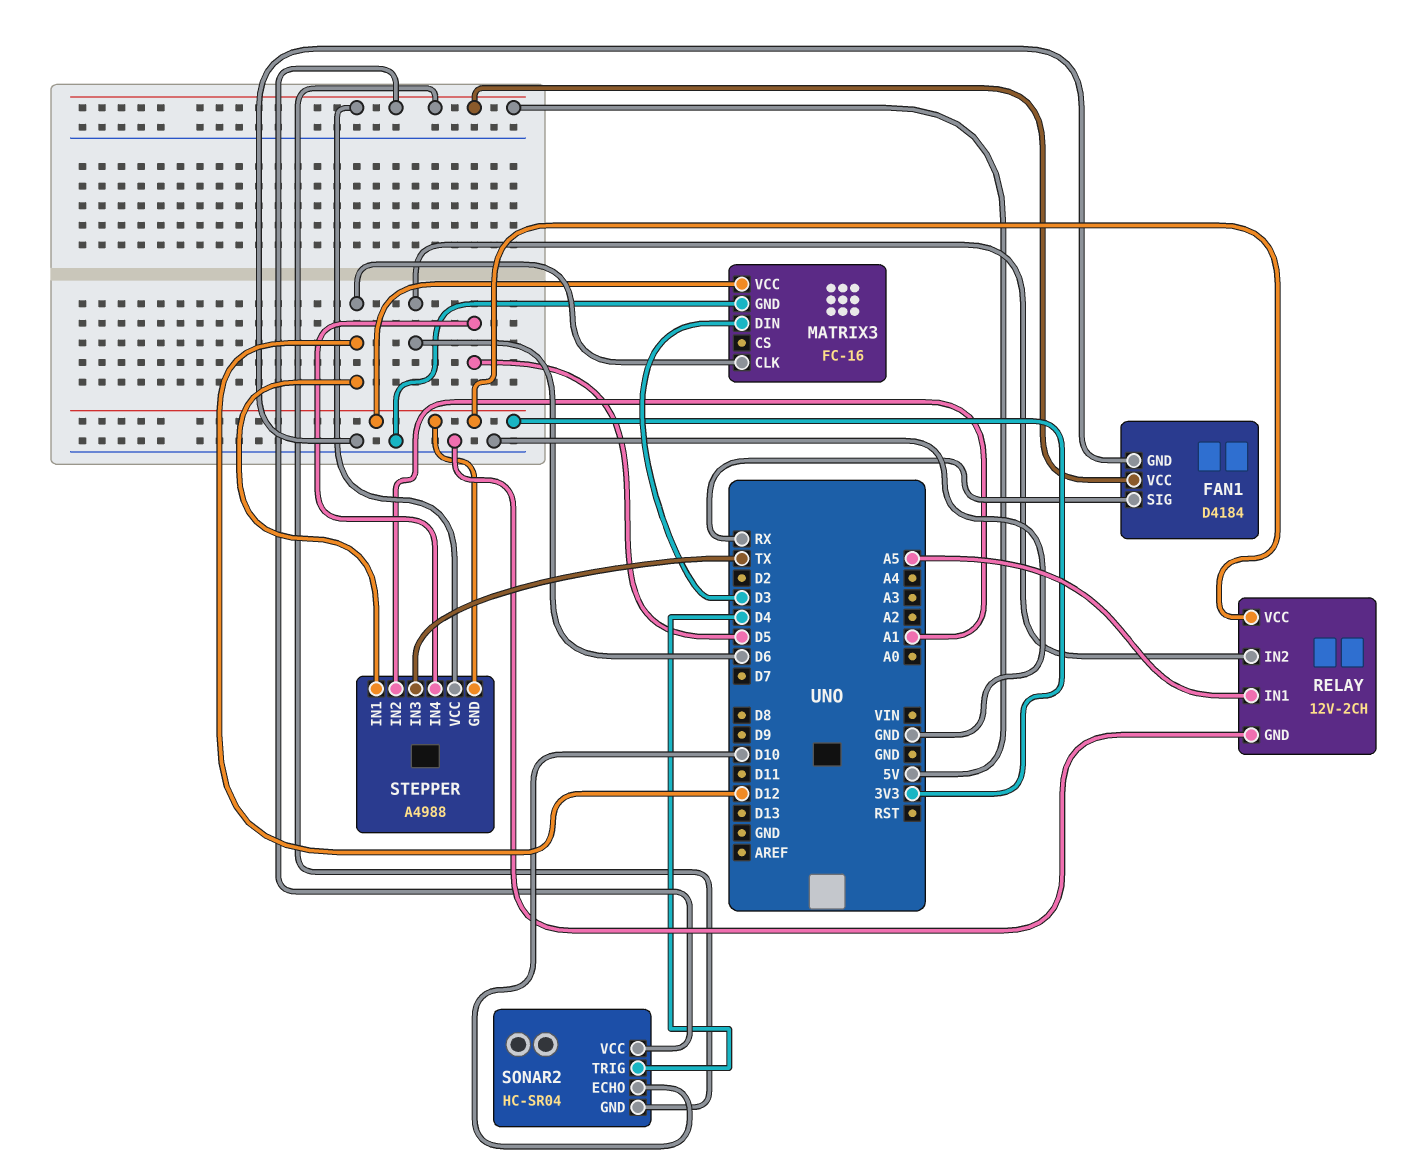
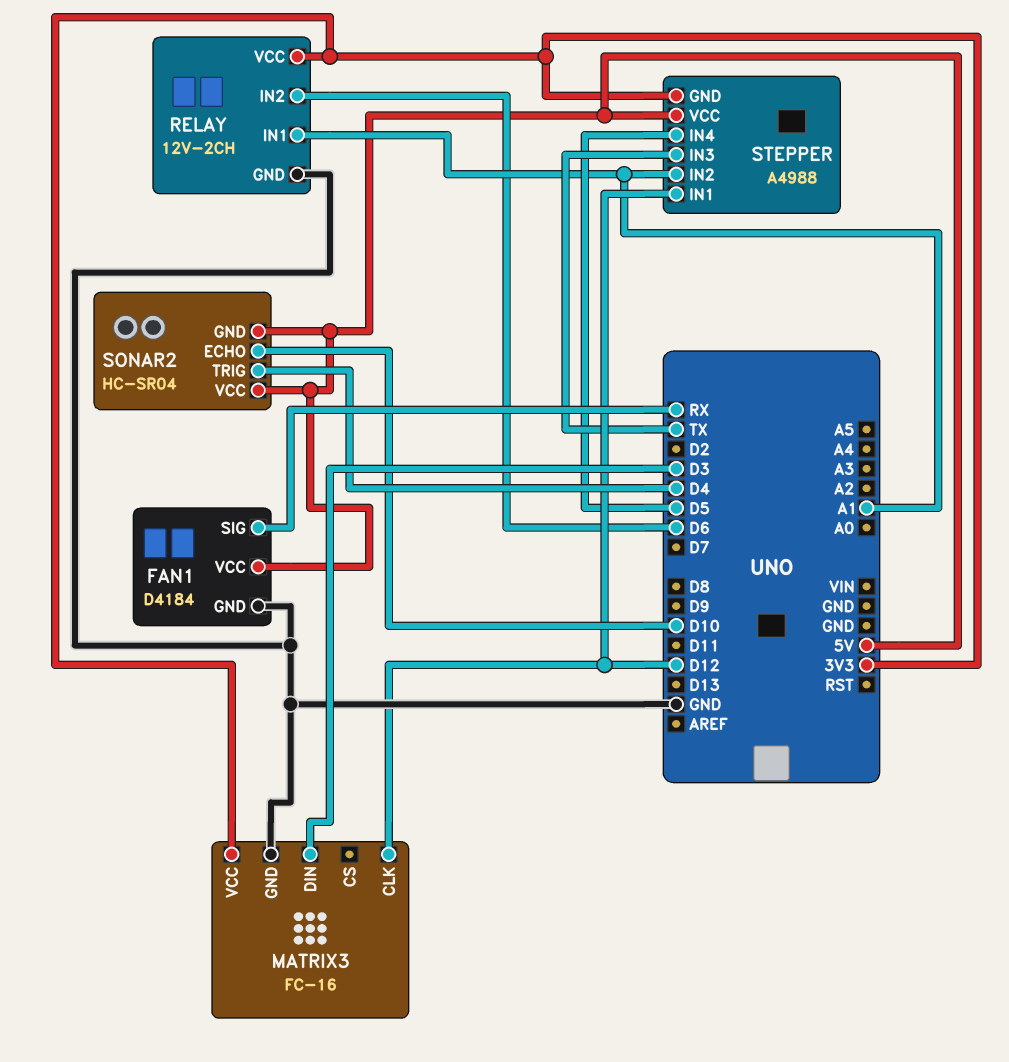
RELAY pin IN1: A5 -> A1

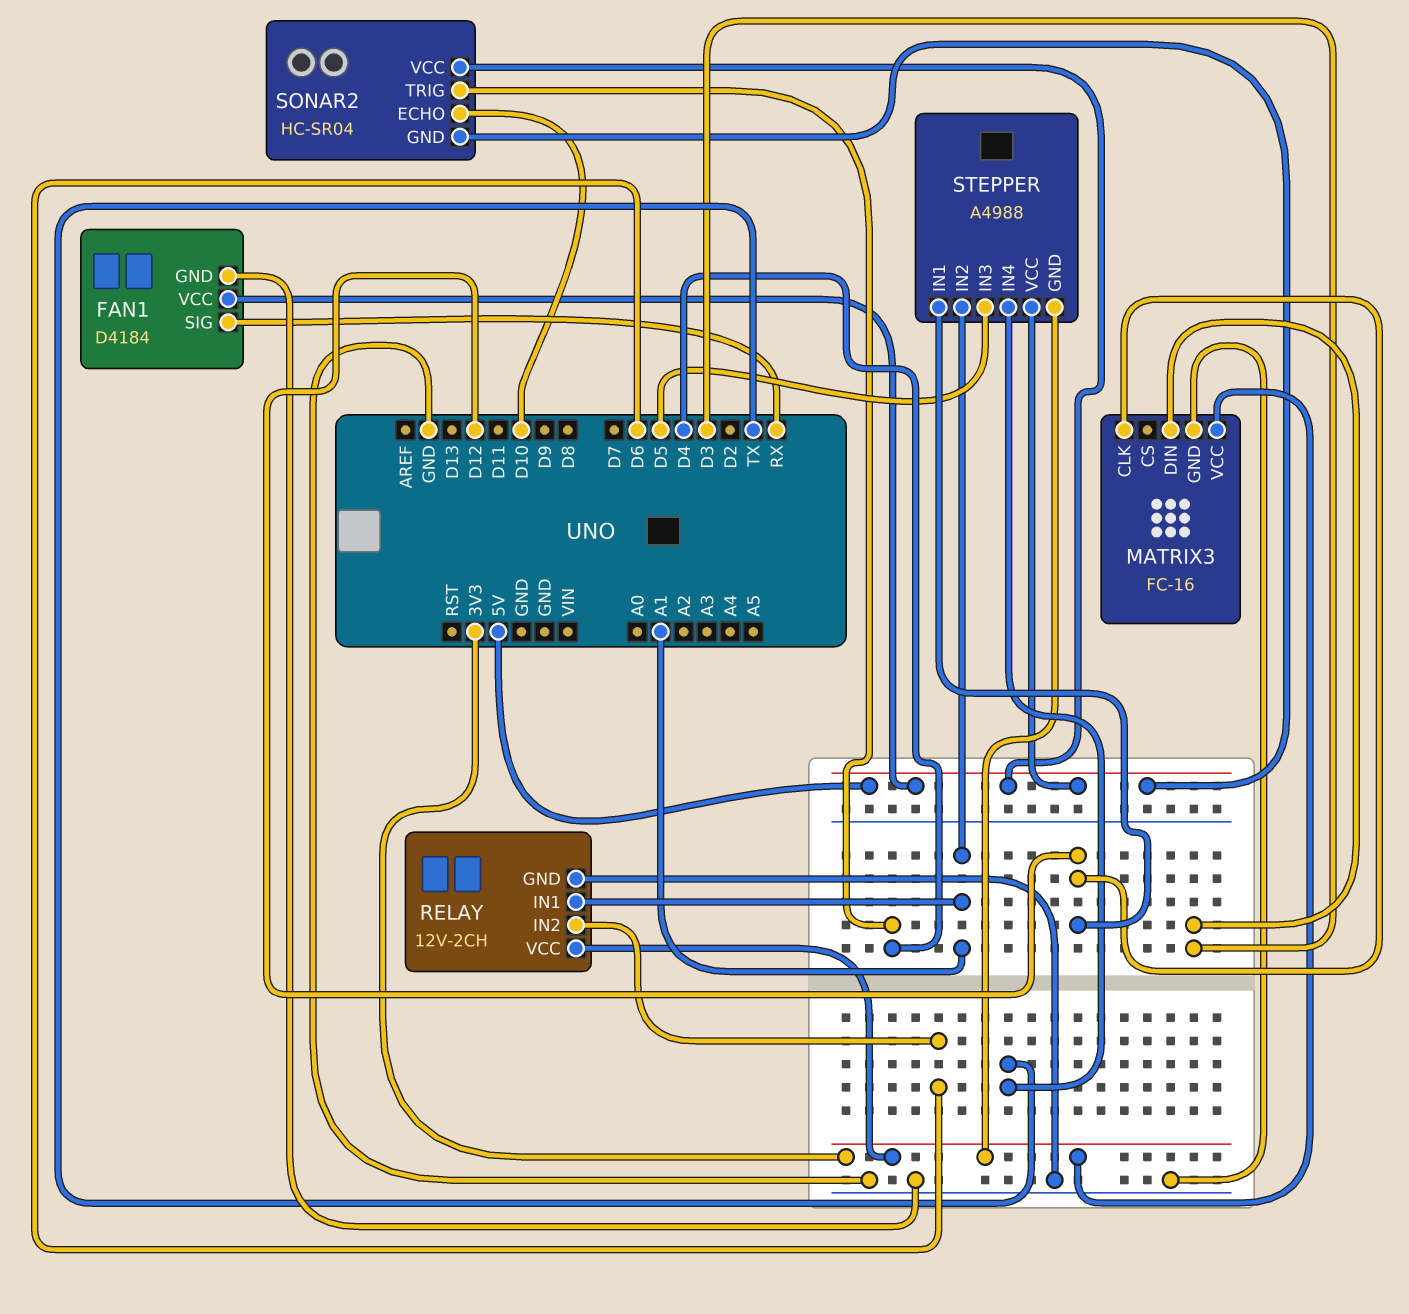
STEPPER pin IN3: TX -> D5
STEPPER pin IN4: D5 -> TX

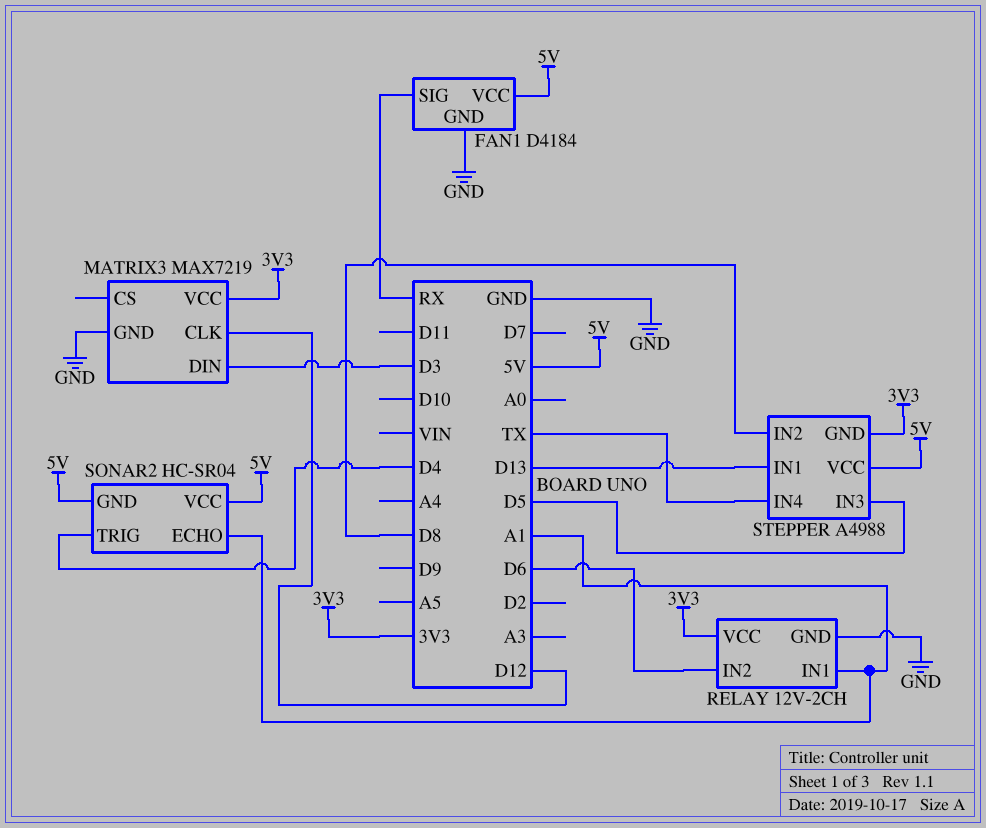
MATRIX3: FC-16 -> MAX7219
SONAR2 pin ECHO: D10 -> A1
STEPPER pin IN1: D12 -> D13
STEPPER pin IN2: A1 -> D8

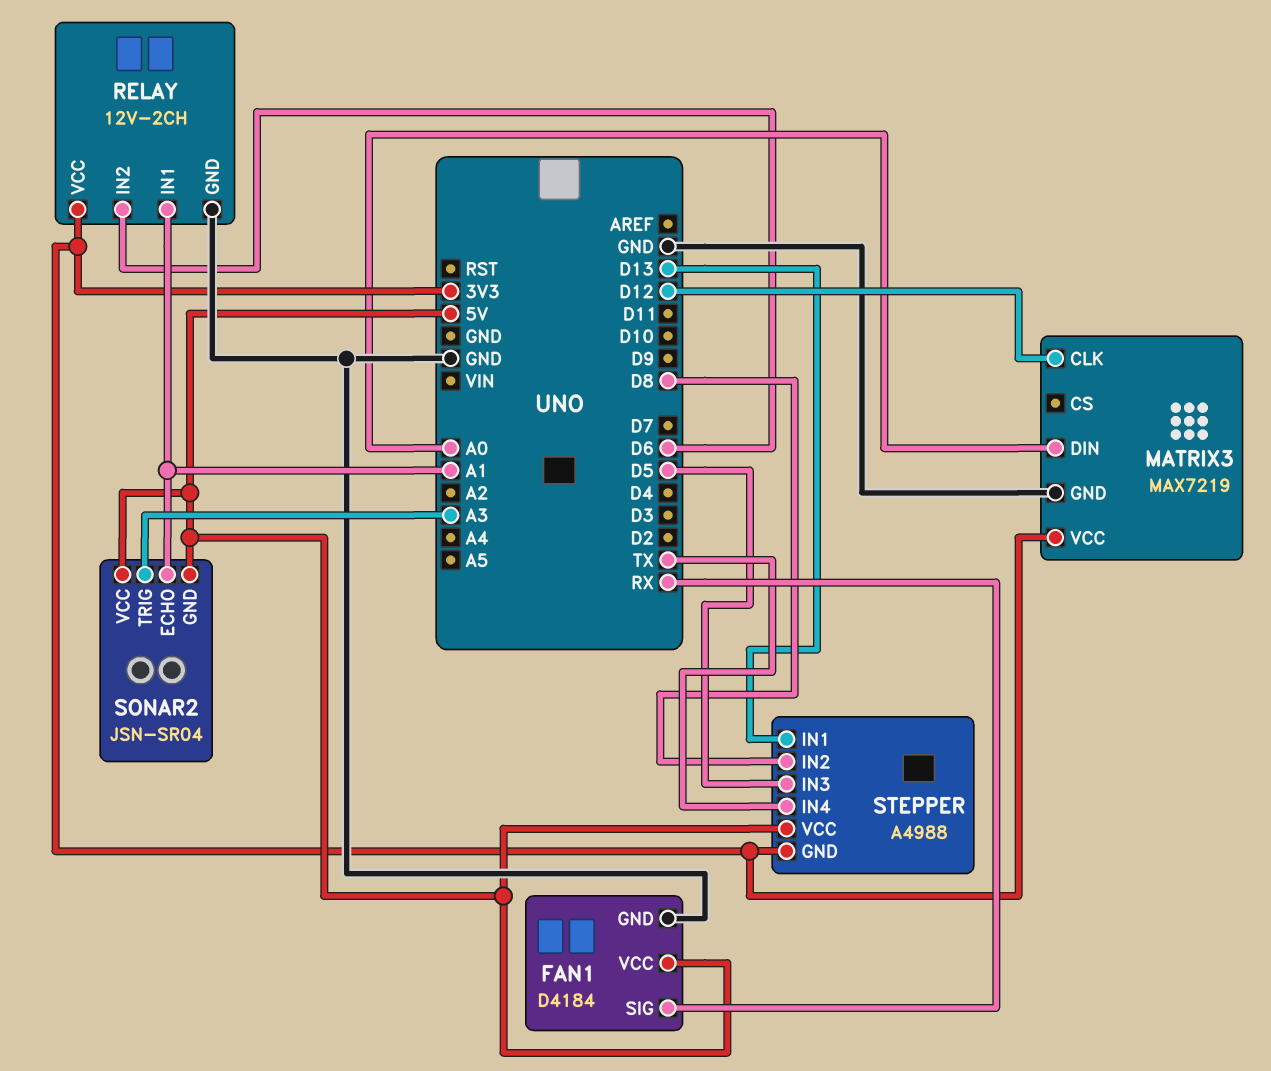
MATRIX3 pin DIN: D3 -> A0
SONAR2: HC-SR04 -> JSN-SR04
SONAR2 pin TRIG: D4 -> A3

